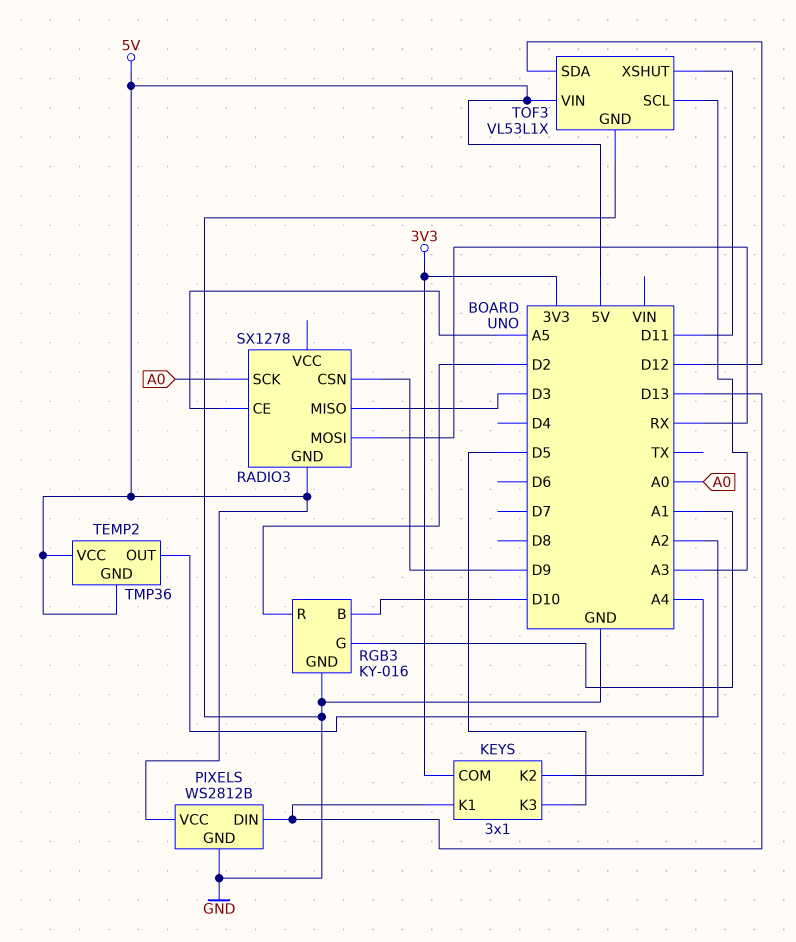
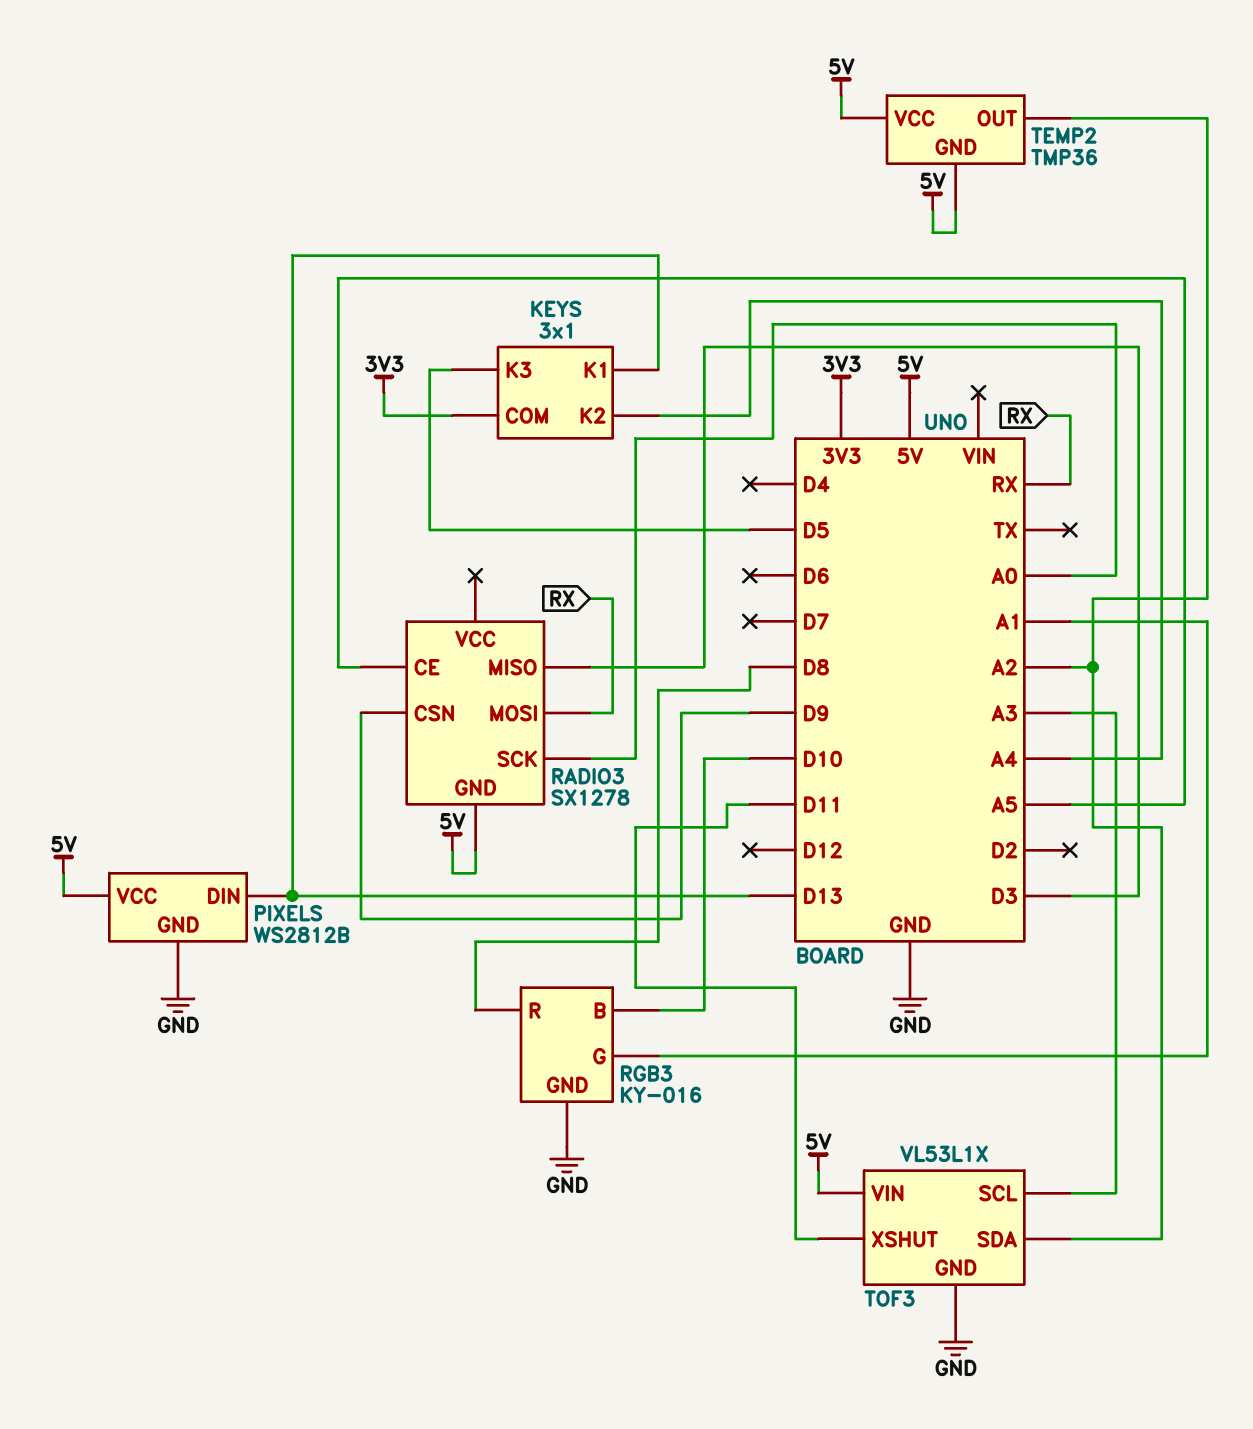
RGB3 pin R: D2 -> D8
TOF3 pin SDA: D12 -> A2

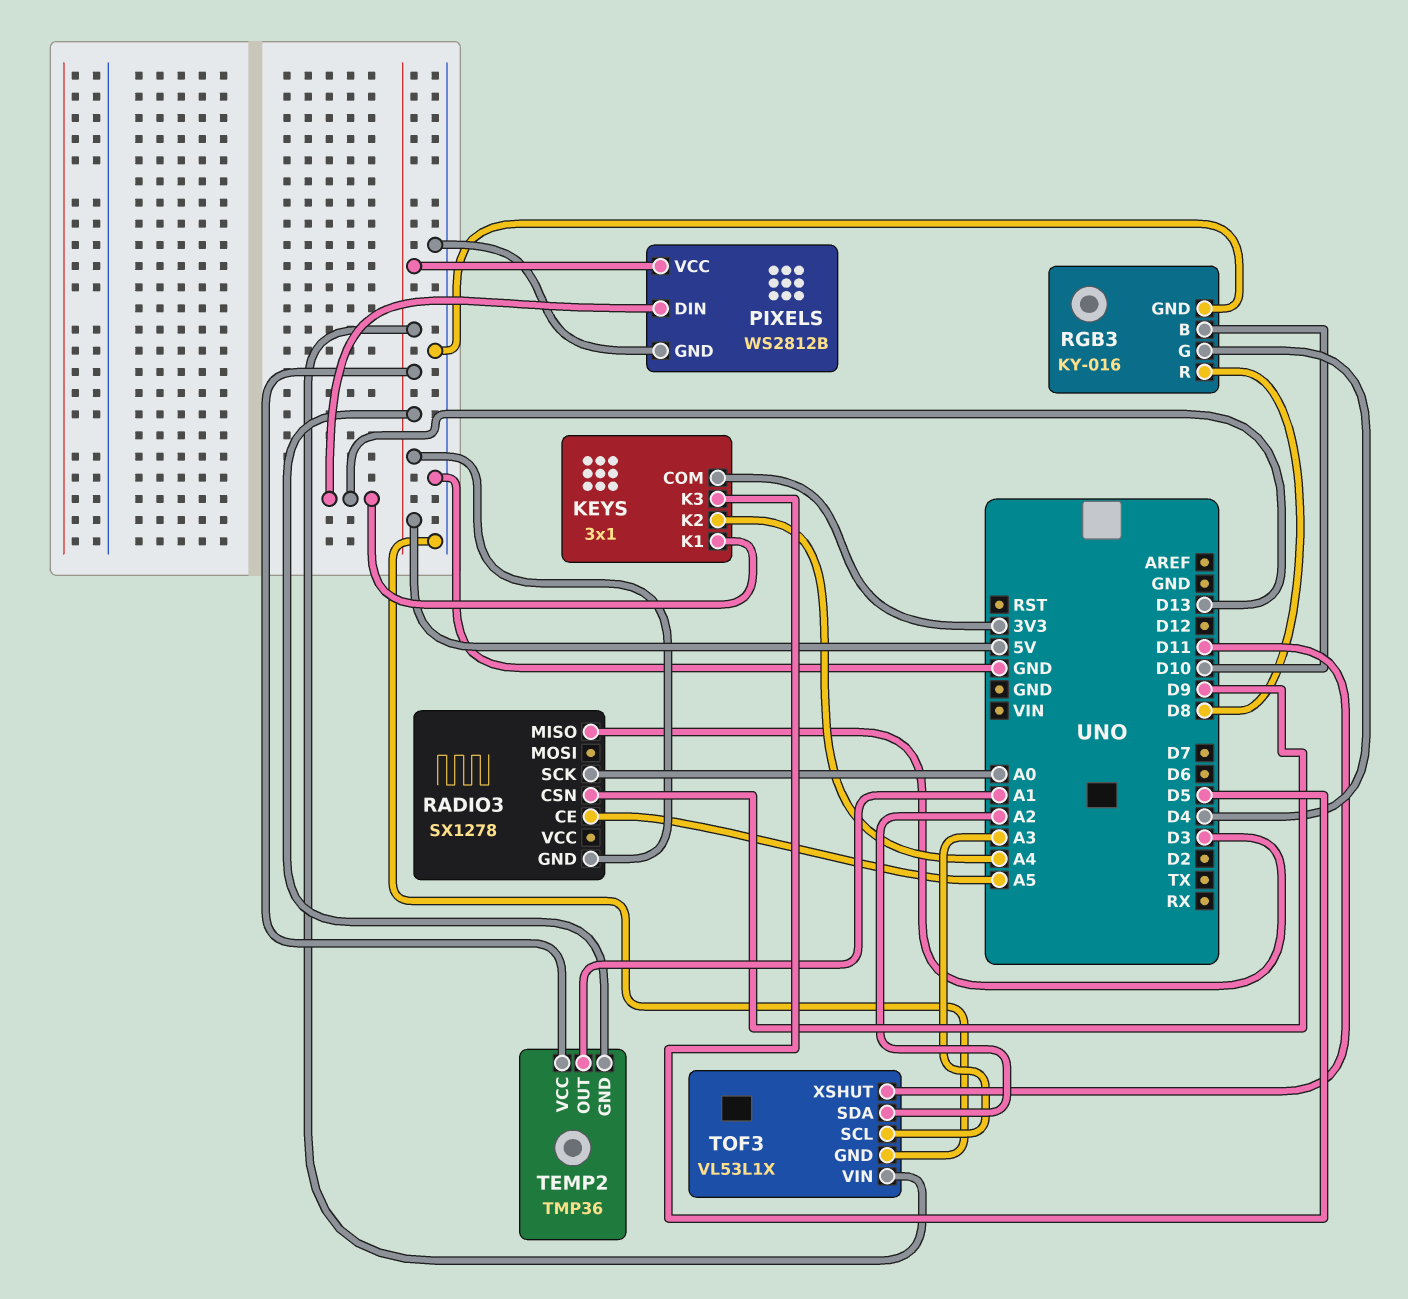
RADIO3 pin MOSI: RX -> none
RGB3 pin G: A1 -> D4
TEMP2 pin OUT: A2 -> A1

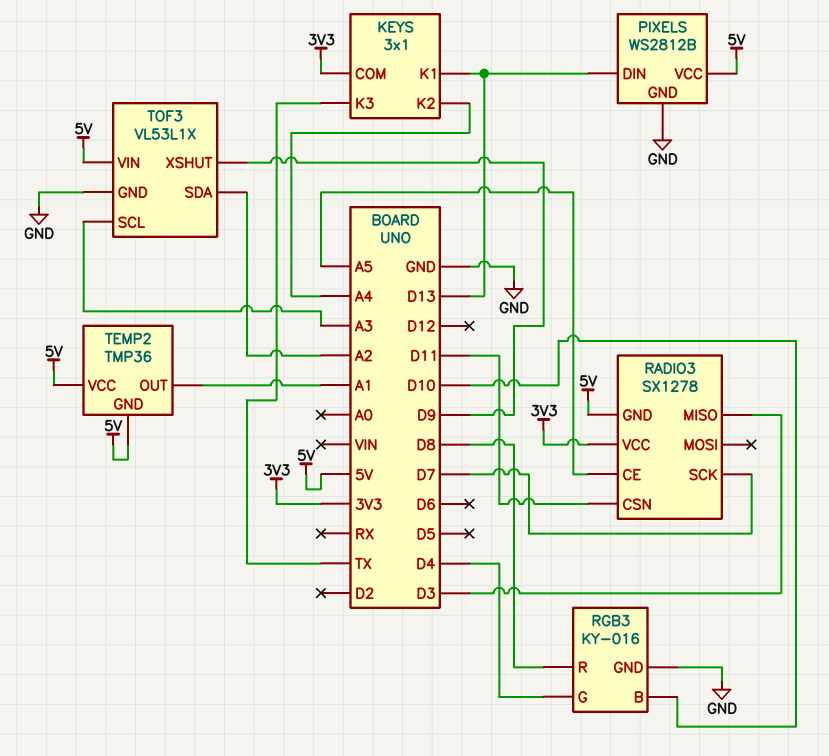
KEYS pin K3: D5 -> TX
RADIO3 pin CSN: D9 -> D11
RADIO3 pin SCK: A0 -> D7
RADIO3 pin VCC: none -> 3V3
TOF3 pin XSHUT: D11 -> D9

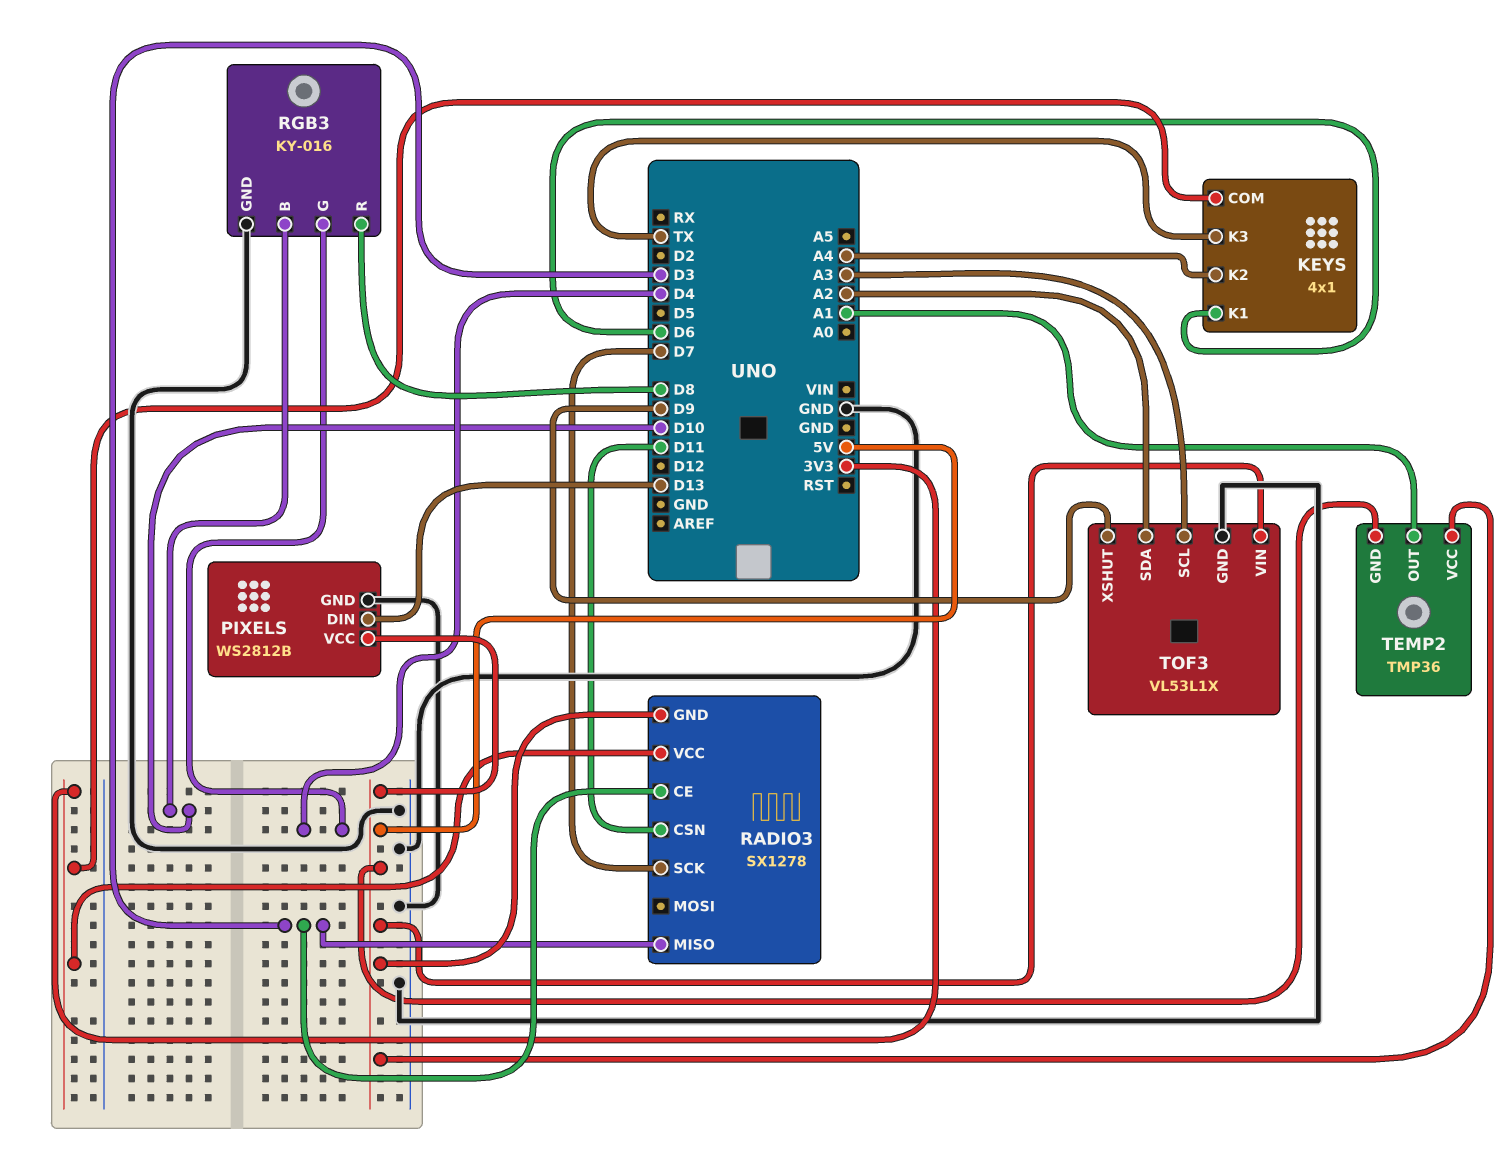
KEYS: 3x1 -> 4x1
KEYS pin K1: D13 -> D6
RADIO3 pin CE: A5 -> D3

